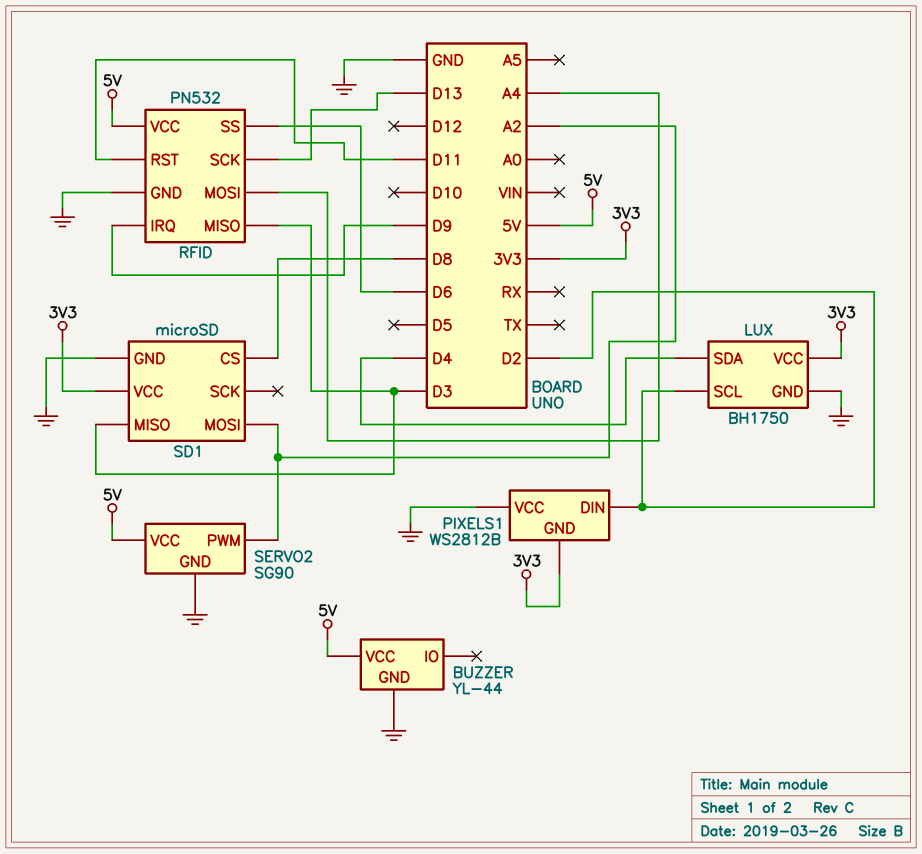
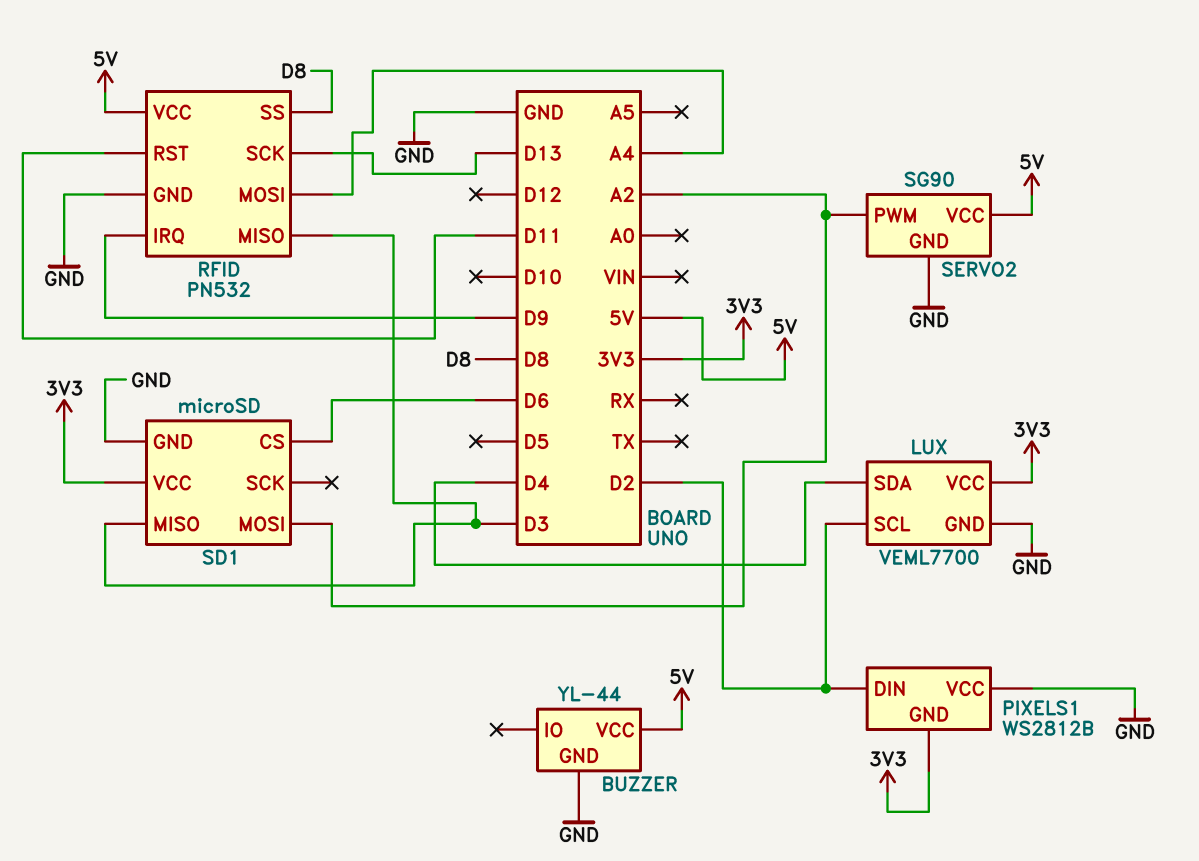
LUX: BH1750 -> VEML7700
RFID pin SS: D6 -> D8
SD1 pin CS: D8 -> D6

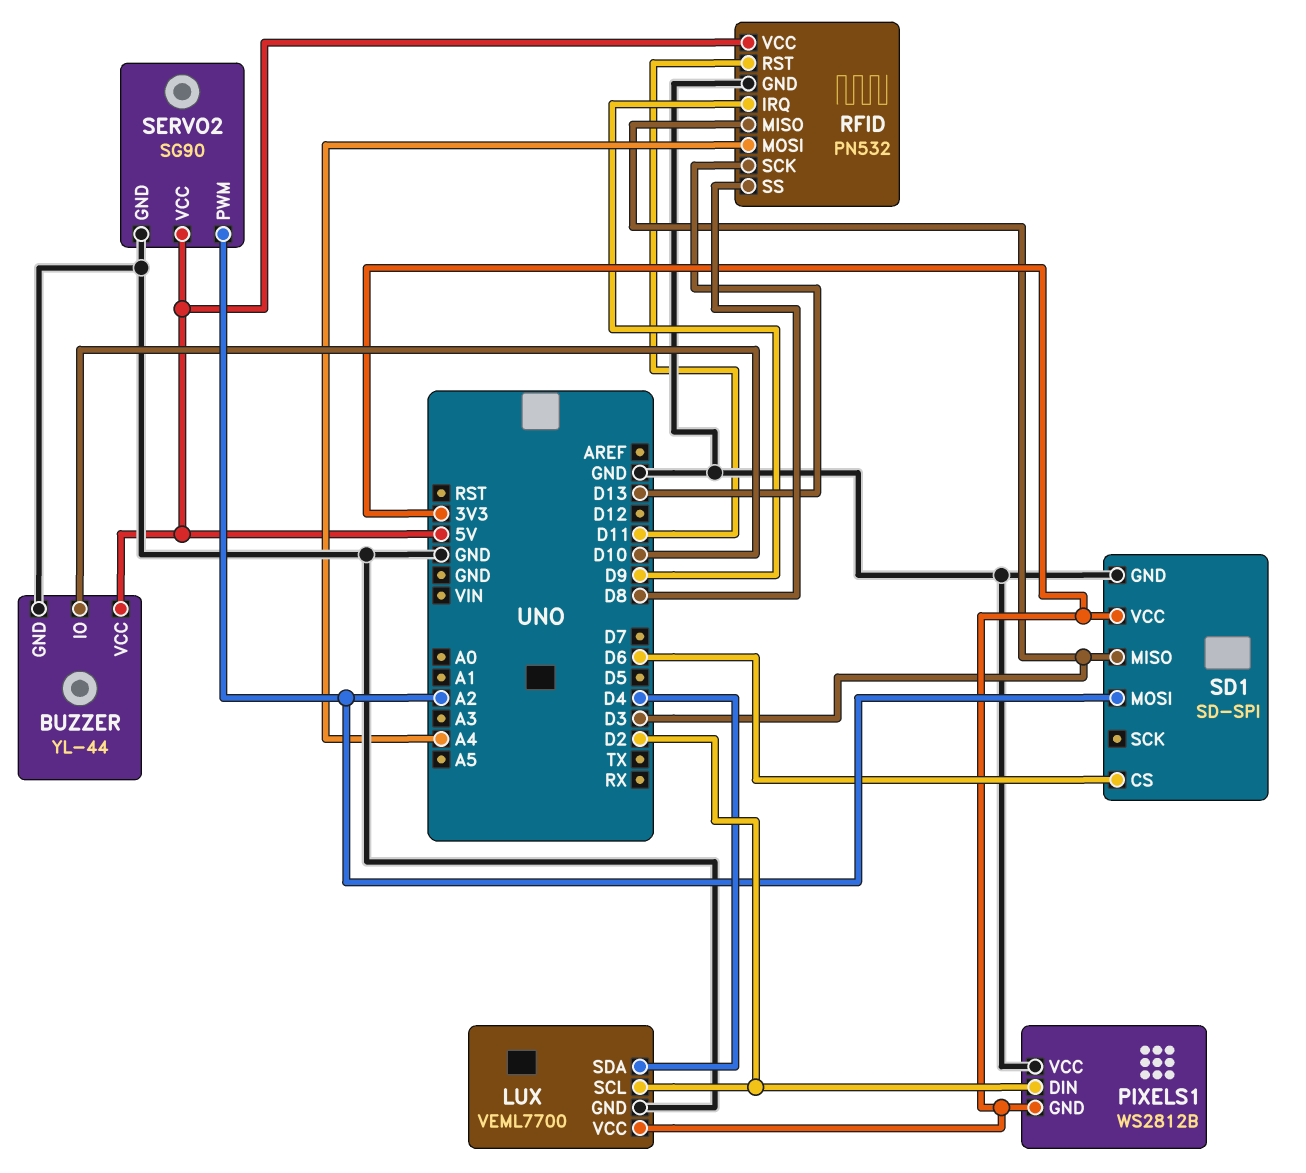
BUZZER pin IO: none -> D10
SD1: microSD -> SD-SPI

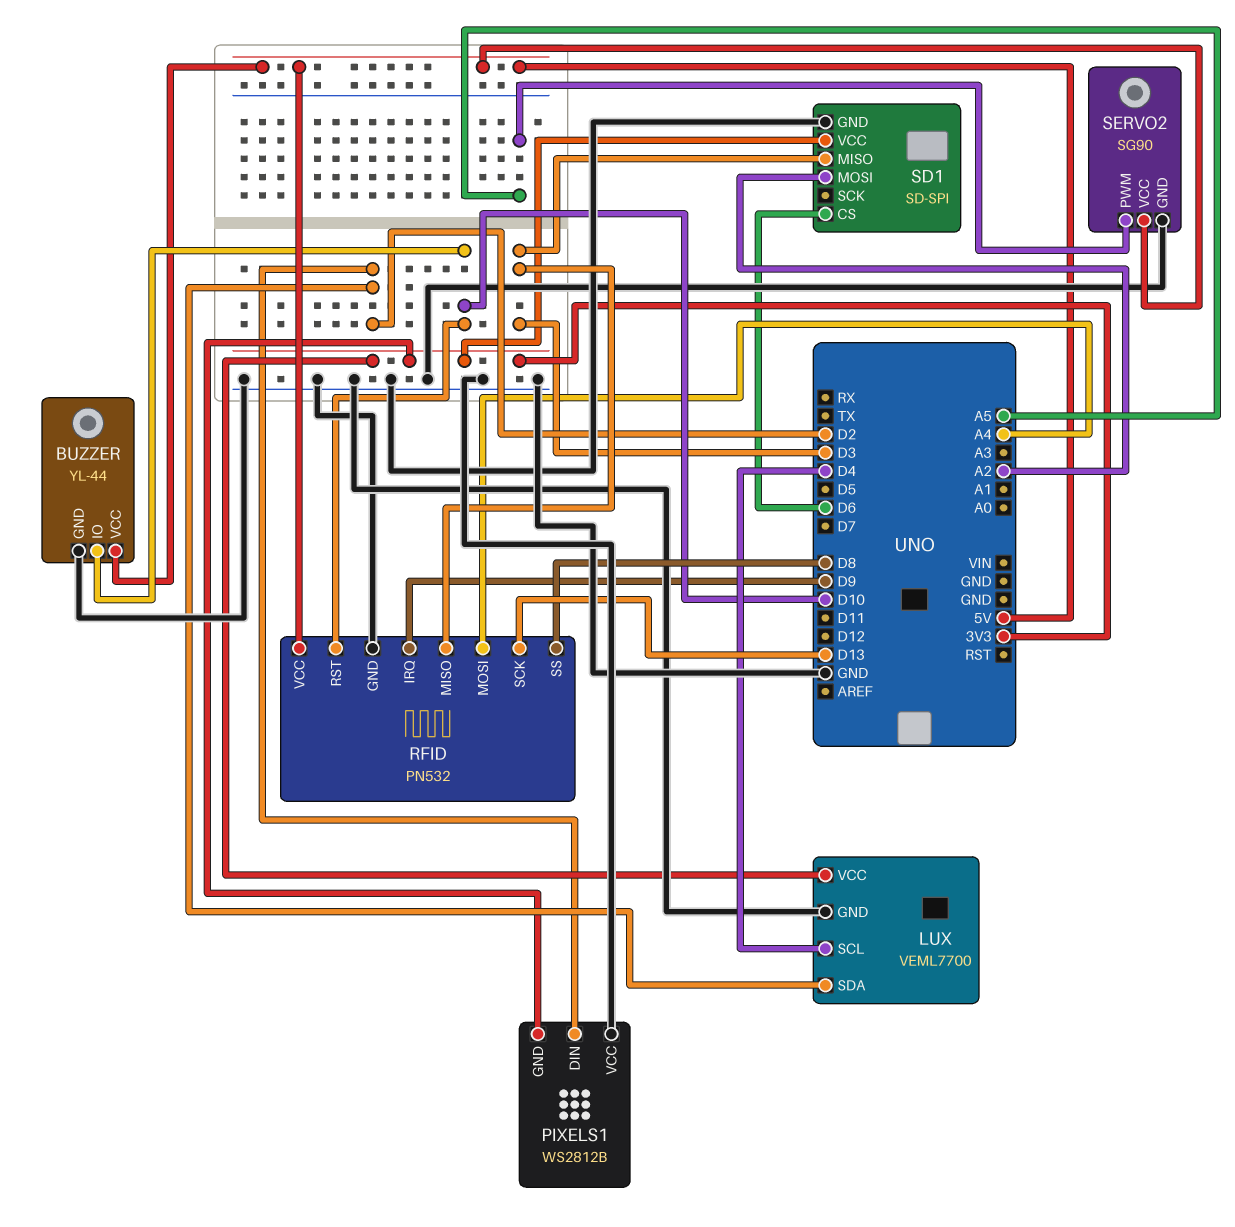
LUX pin SCL: D2 -> D4
LUX pin SDA: D4 -> D2
RFID pin RST: D11 -> D10
SERVO2 pin PWM: A2 -> A5

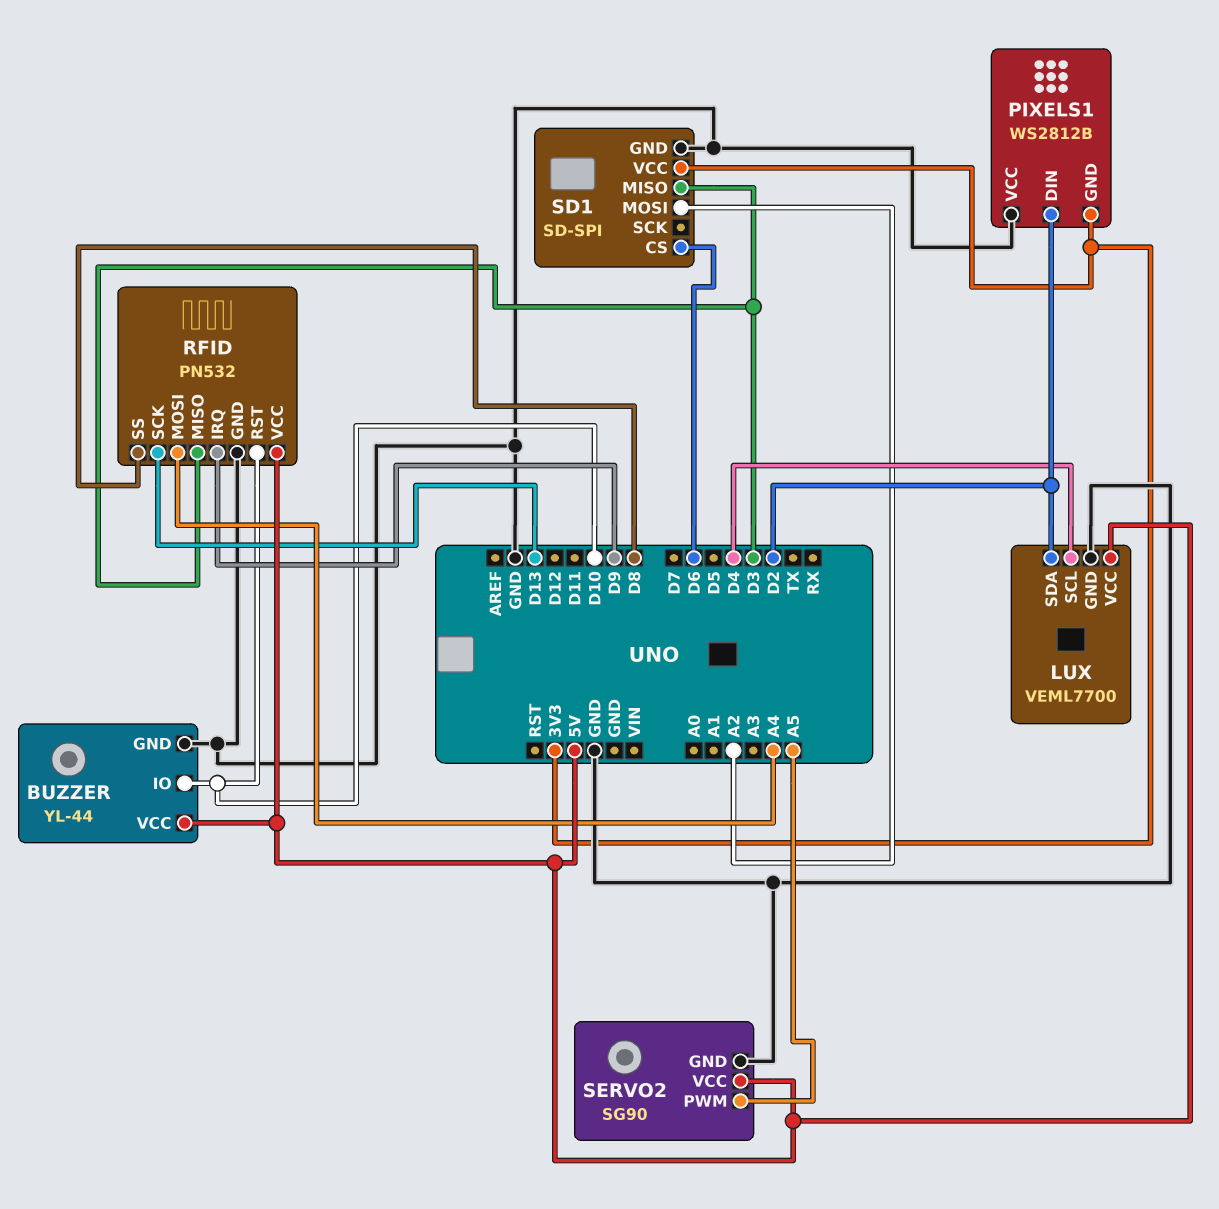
LUX pin VCC: 3V3 -> 5V

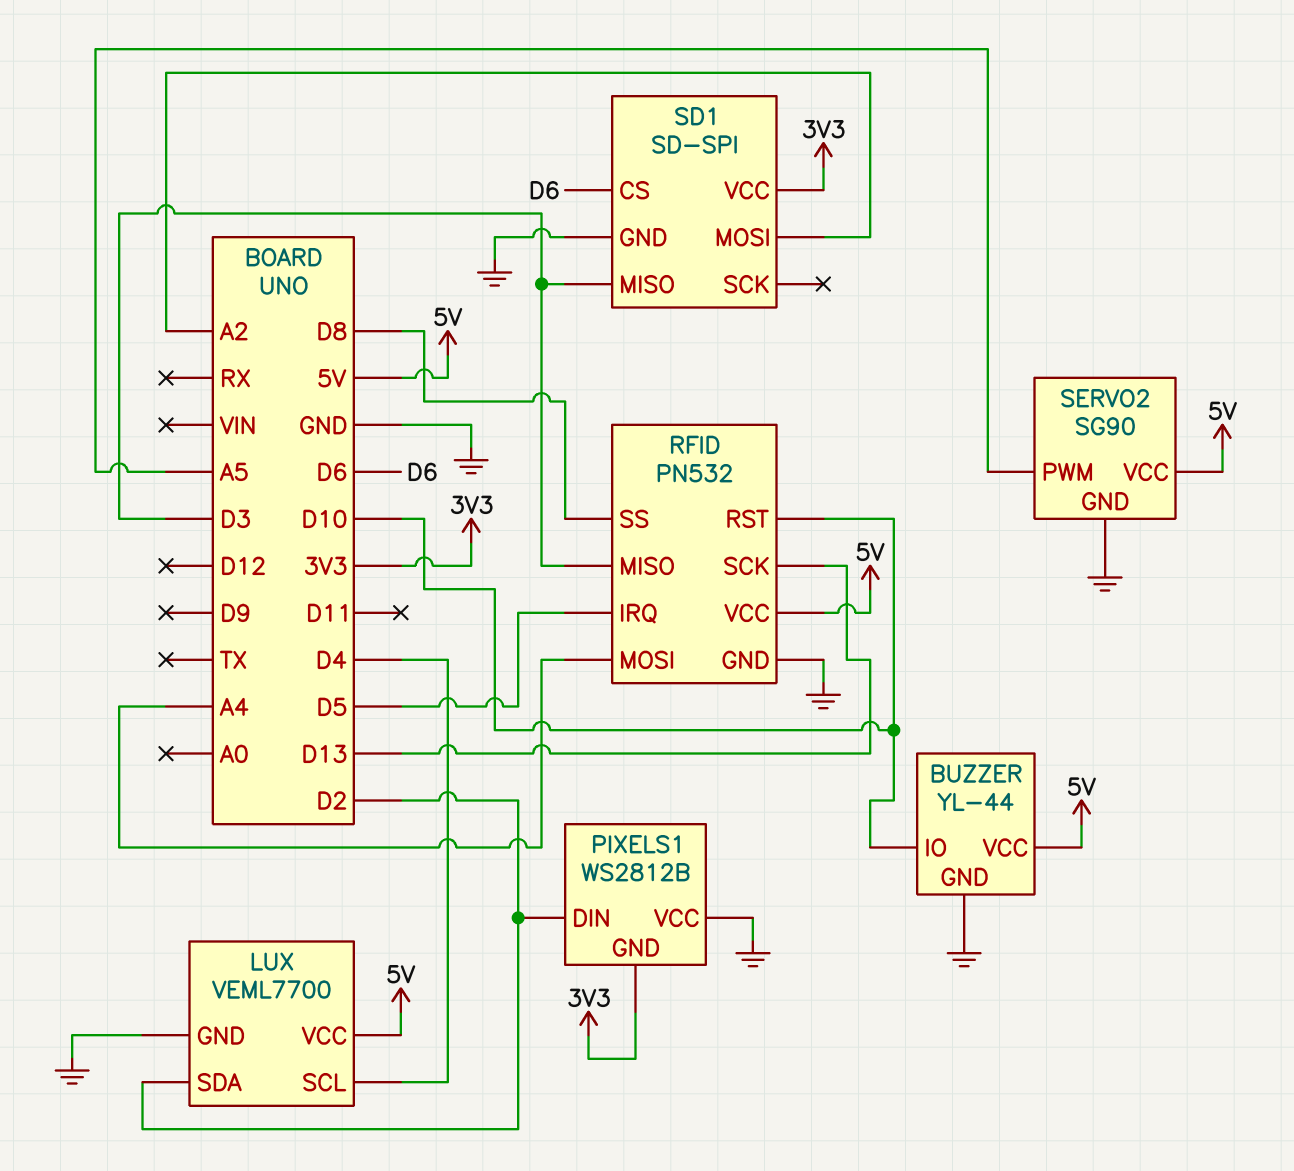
RFID pin IRQ: D9 -> D5

